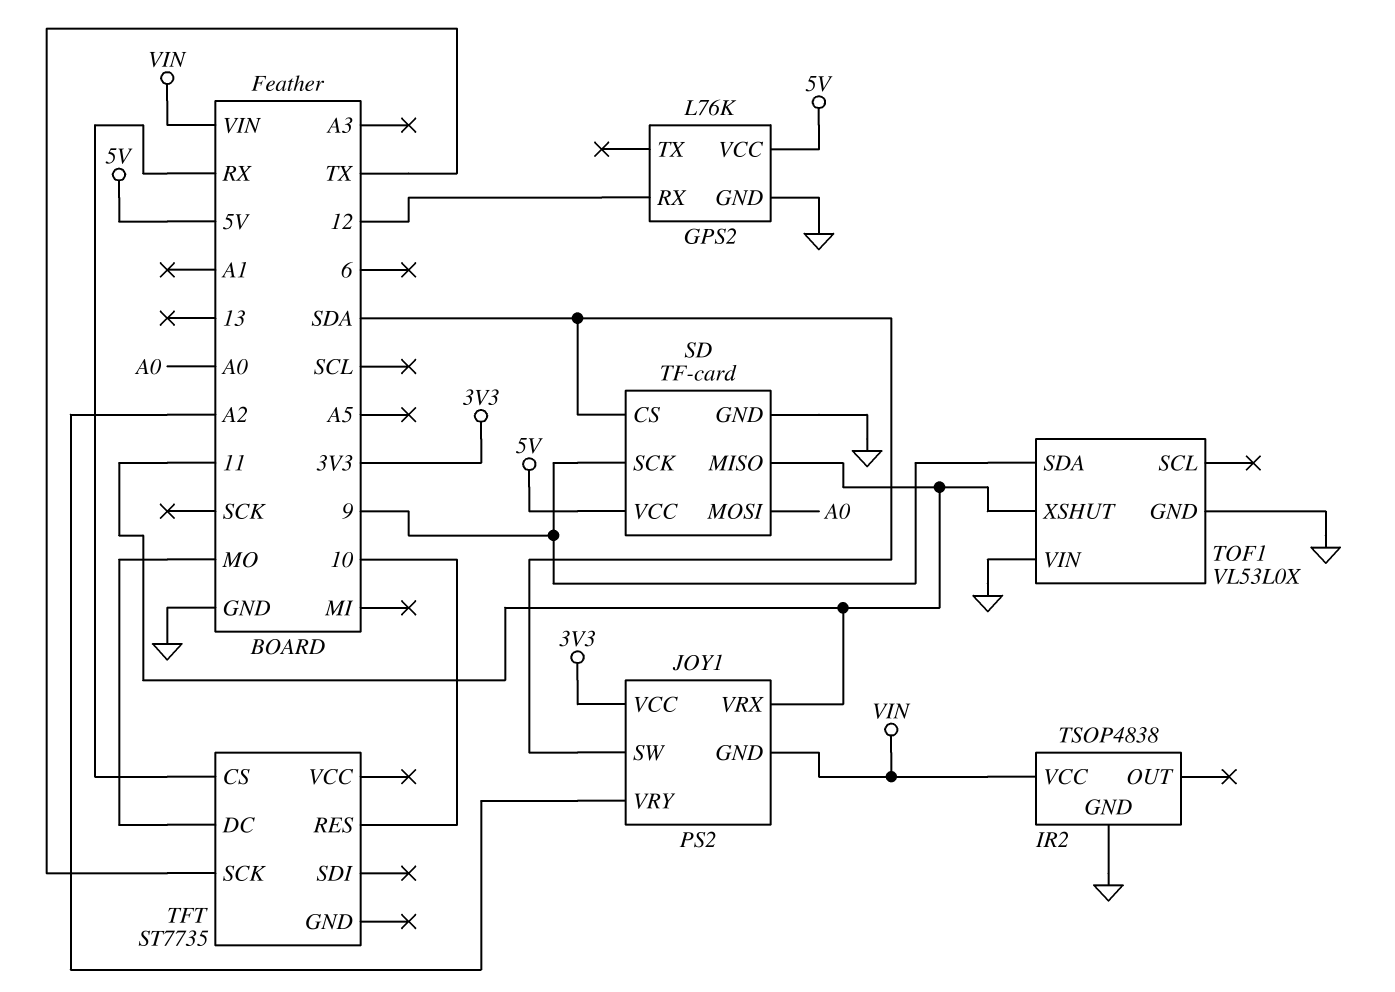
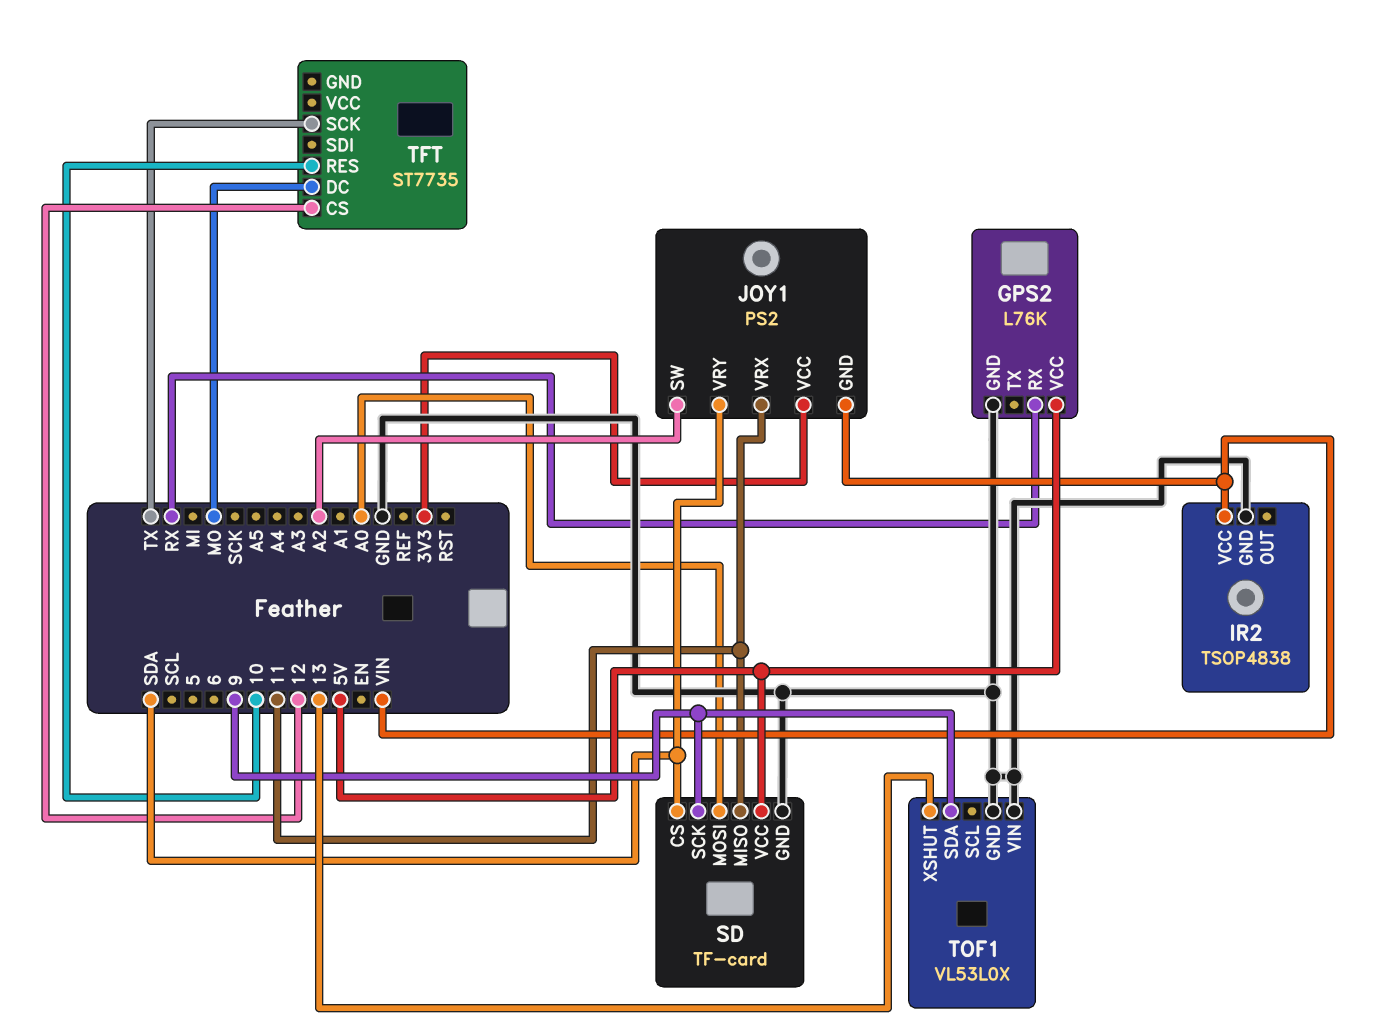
GPS2 pin RX: 12 -> RX
JOY1 pin SW: SDA -> A2
JOY1 pin VRY: A2 -> SDA
TFT pin CS: RX -> 12
TOF1 pin XSHUT: 11 -> 13

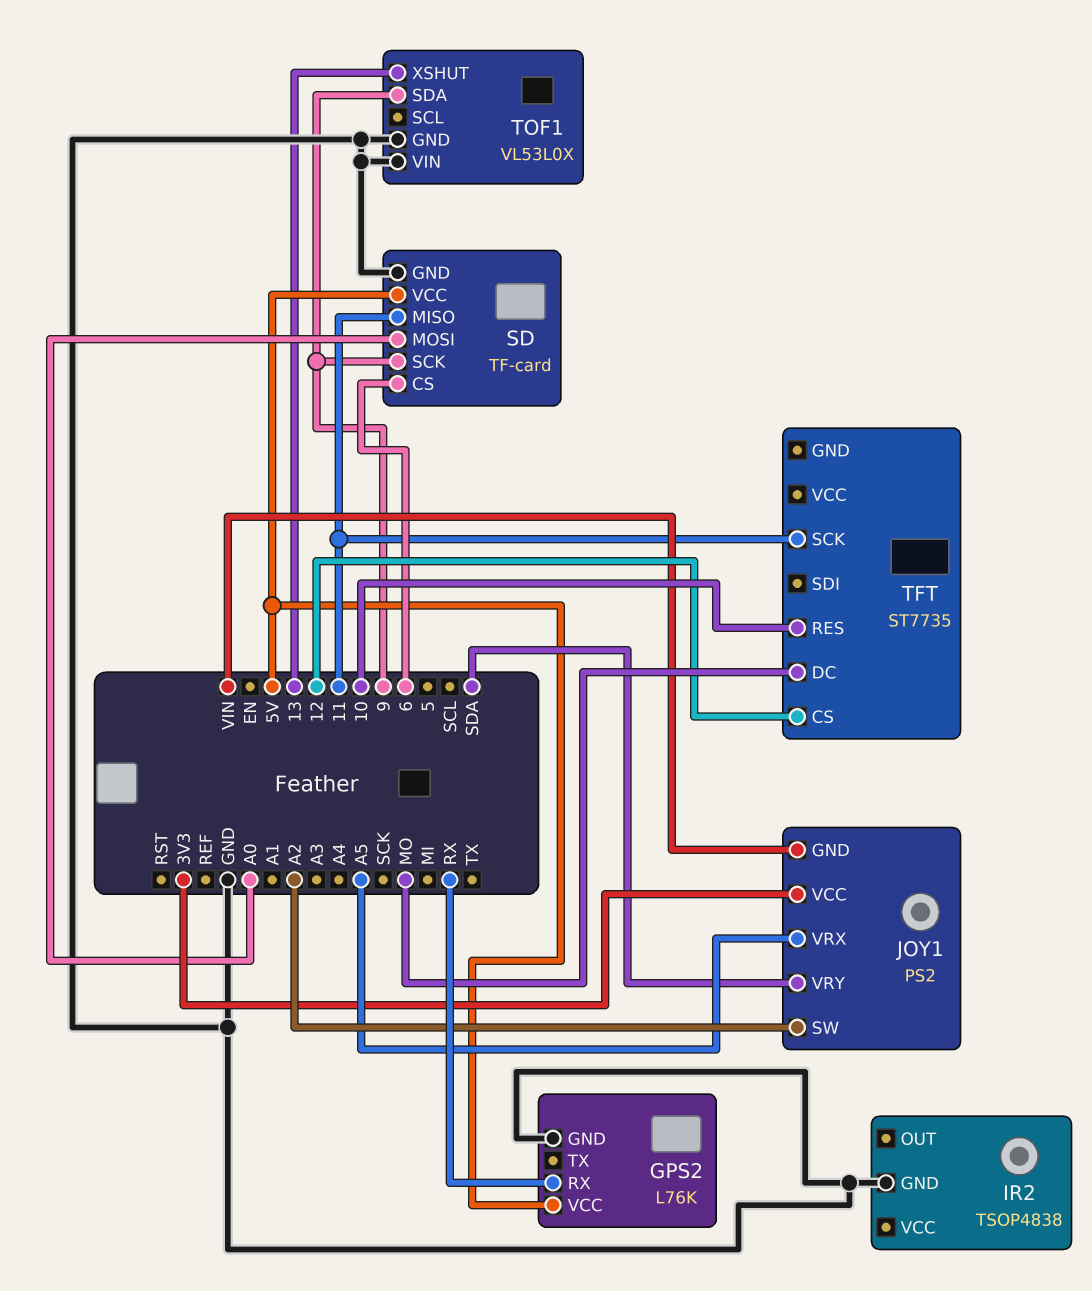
IR2 pin VCC: VIN -> none
JOY1 pin VRX: 11 -> A5
SD pin CS: SDA -> 6
TFT pin SCK: TX -> 11

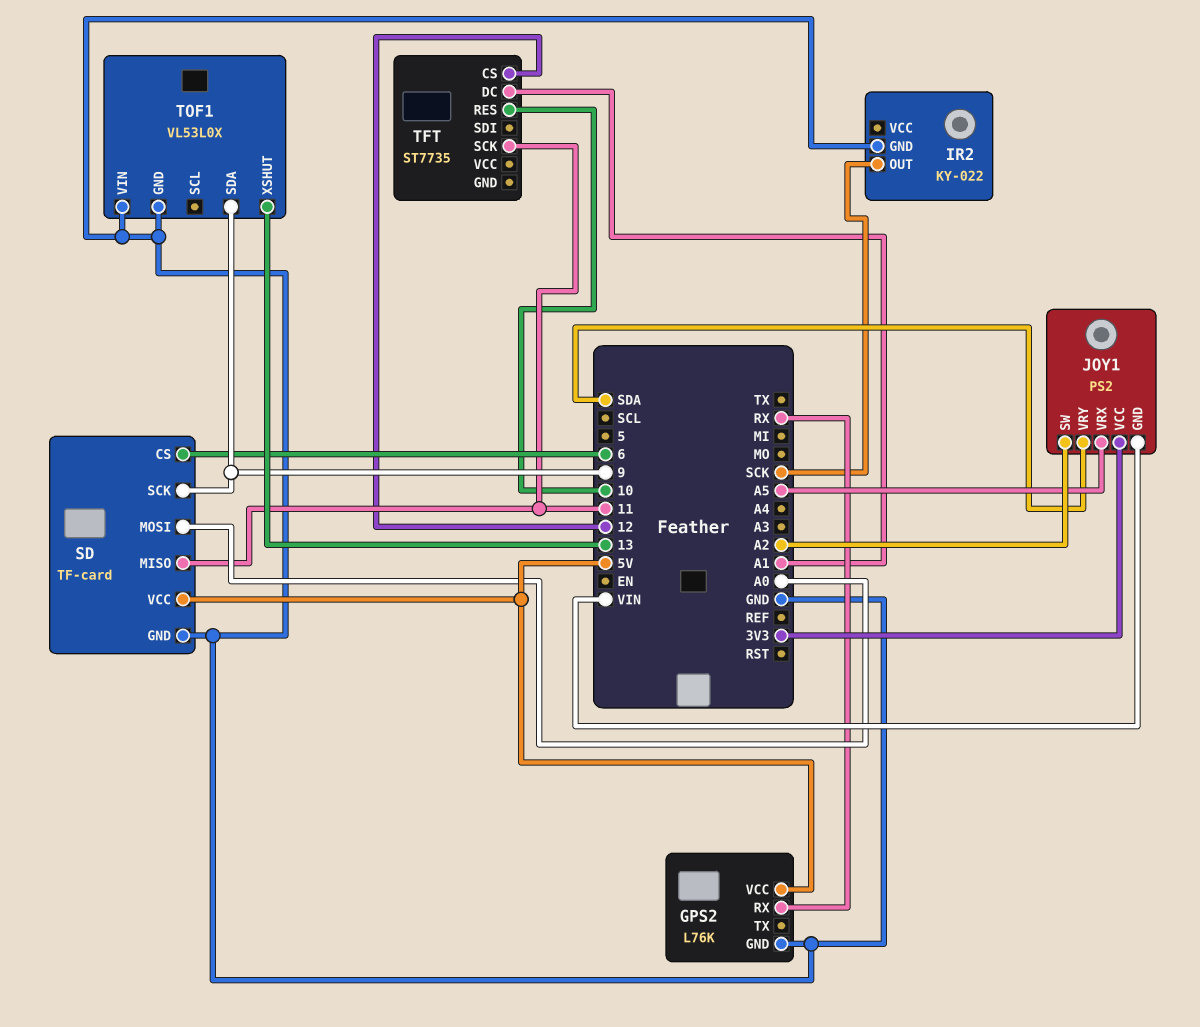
IR2: TSOP4838 -> KY-022
IR2 pin OUT: none -> SCK
TFT pin DC: MO -> A1

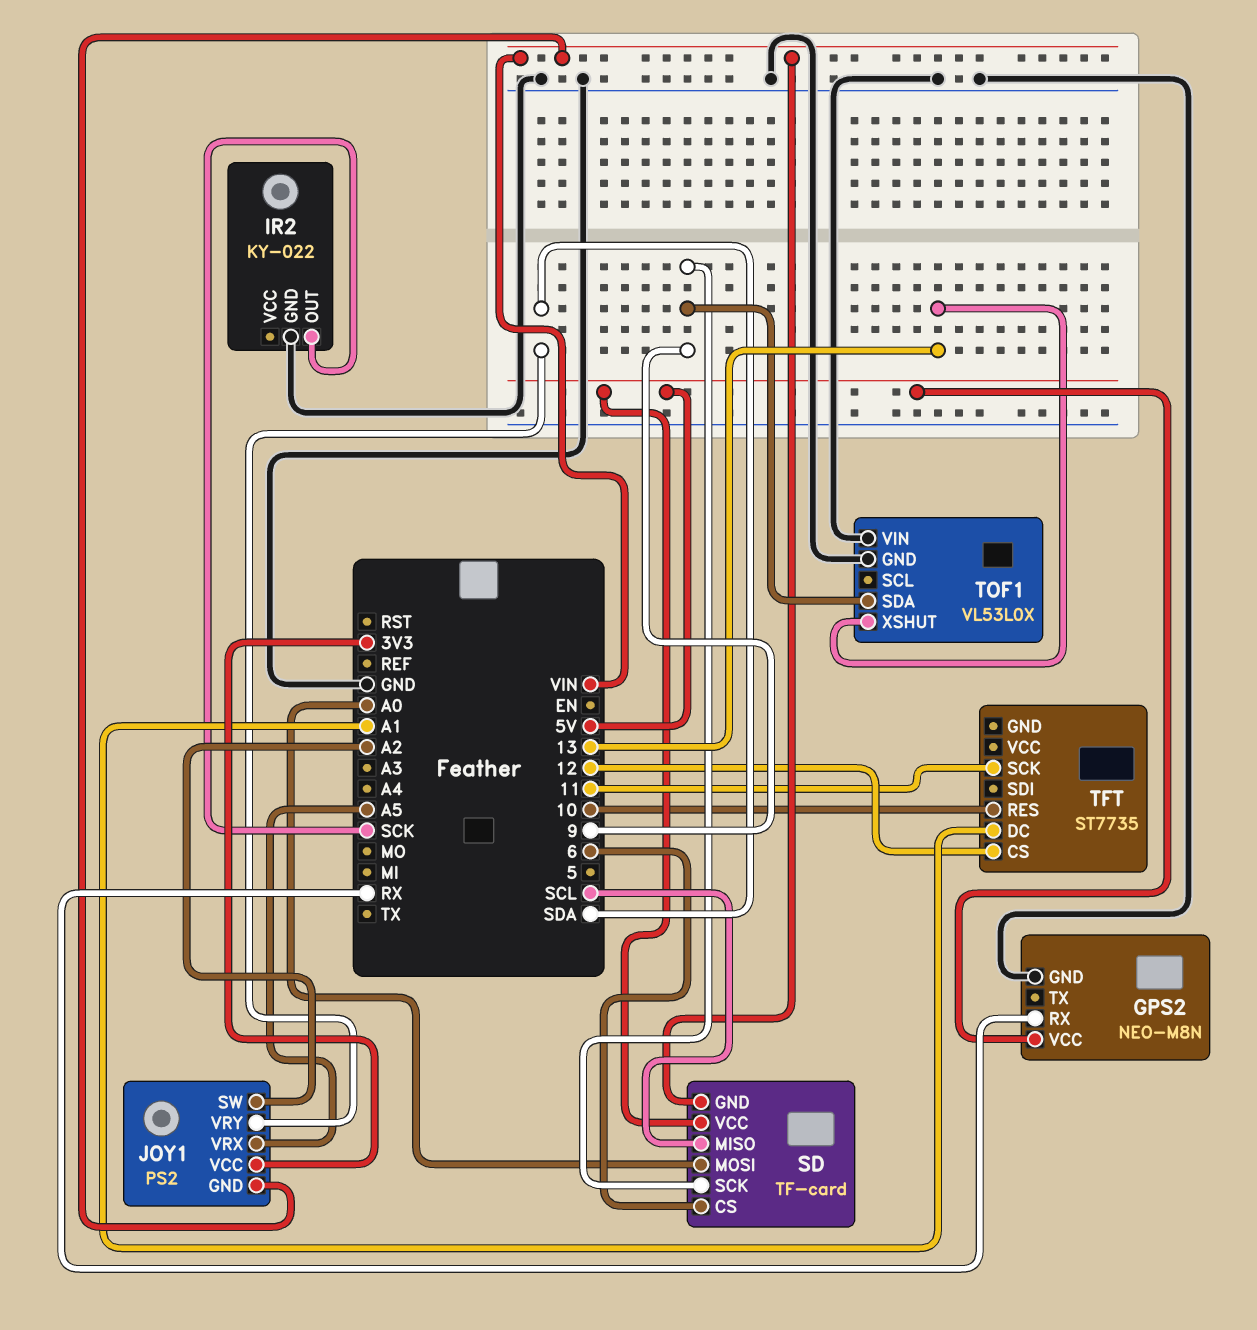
GPS2: L76K -> NEO-M8N
SD pin GND: GND -> VIN
SD pin MISO: 11 -> SCL

